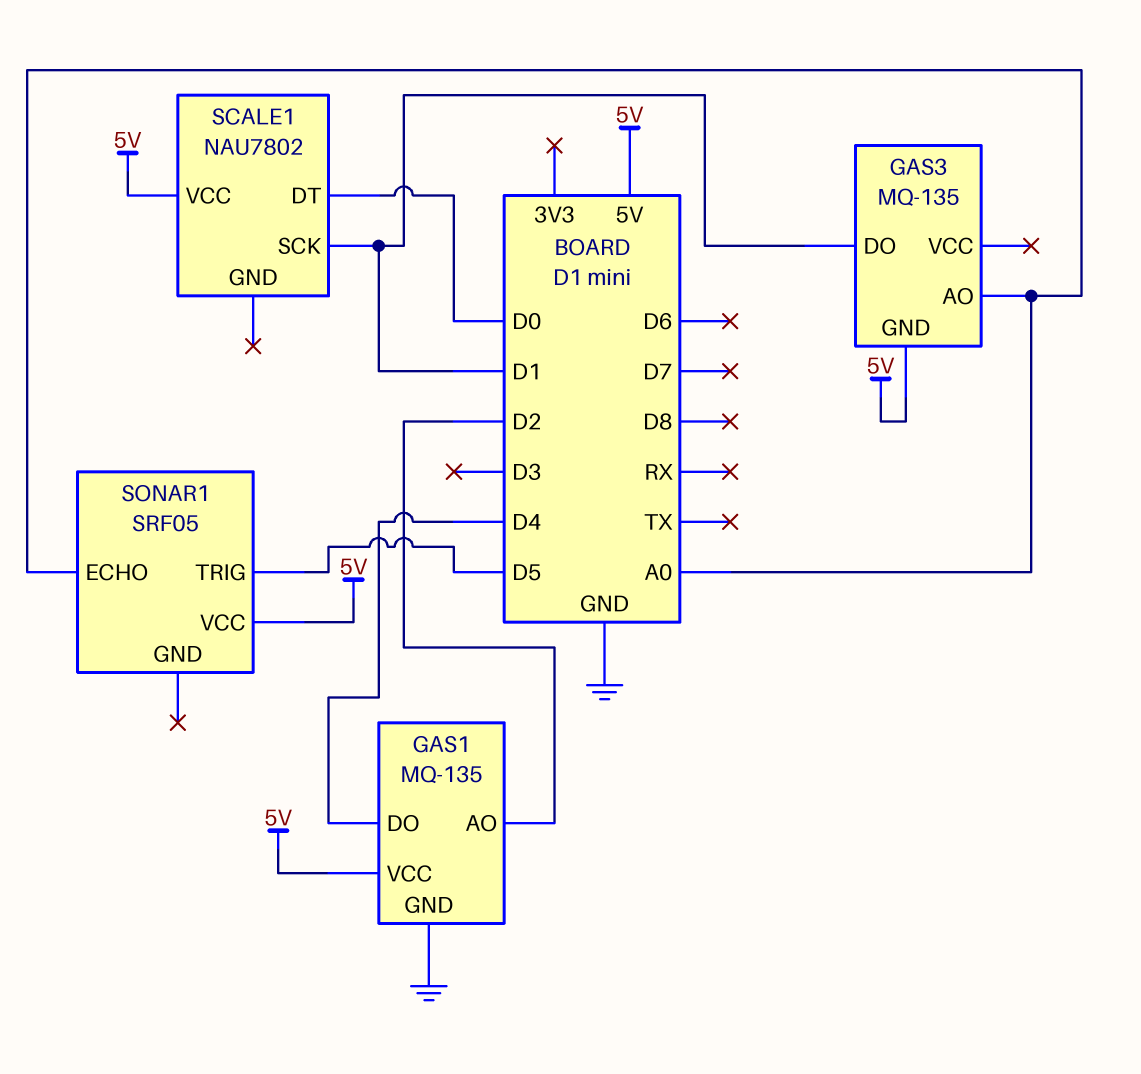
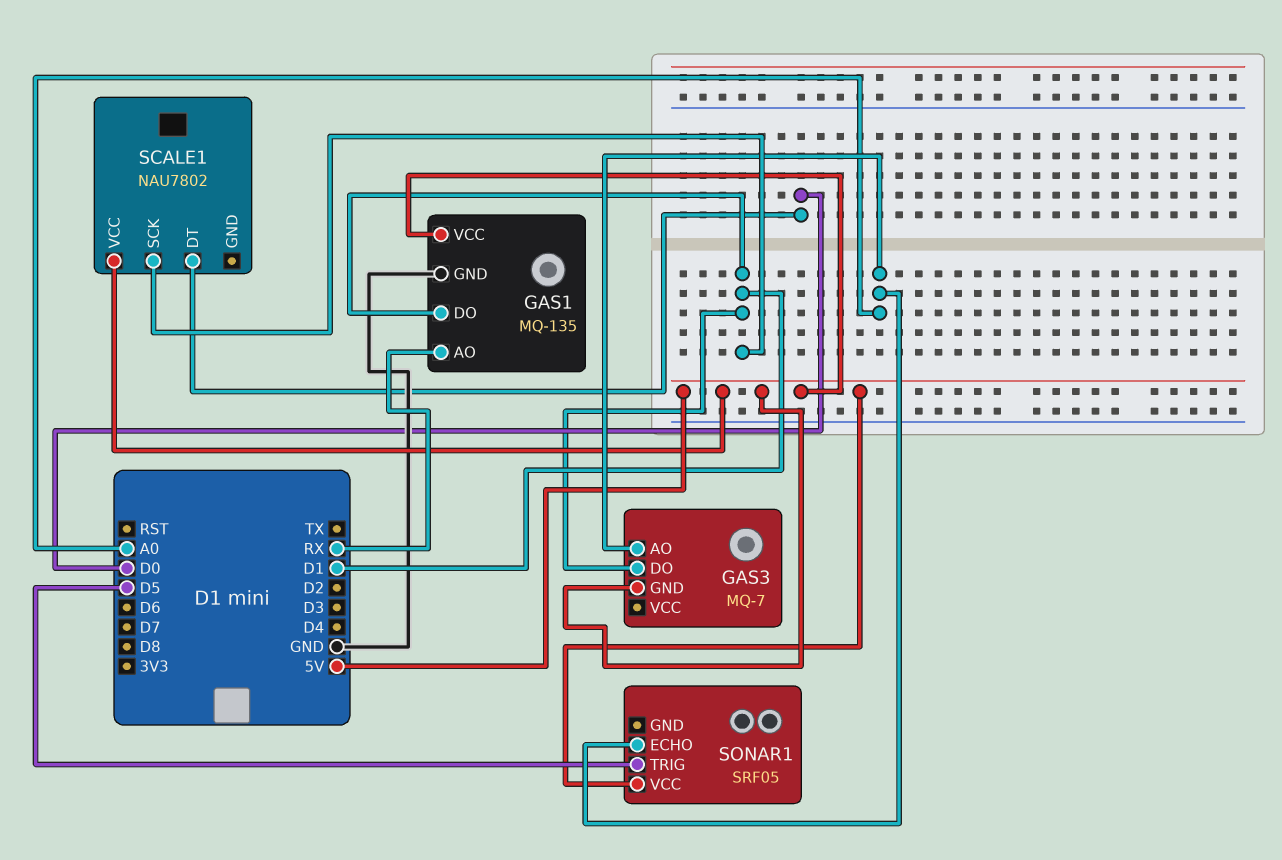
GAS1 pin AO: D2 -> RX
GAS1 pin DO: D4 -> D1
GAS3: MQ-135 -> MQ-7

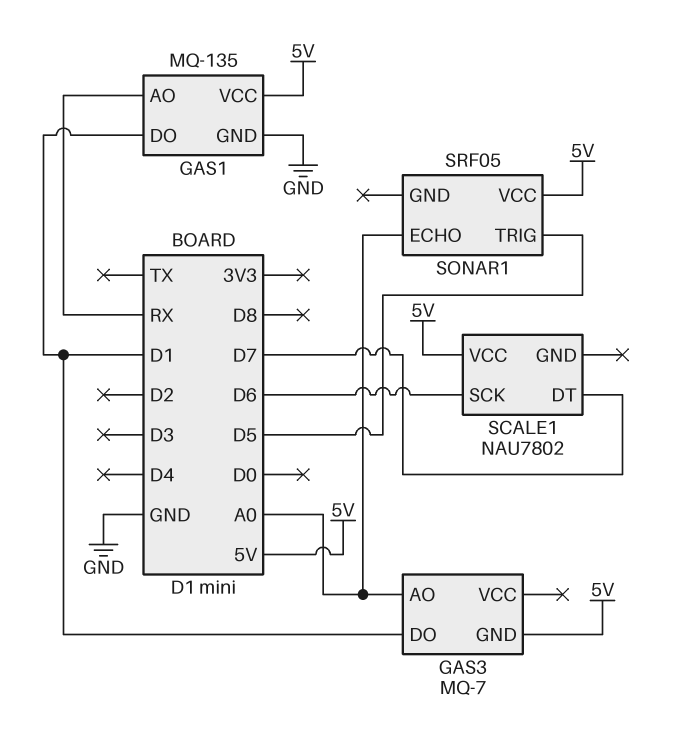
SCALE1 pin DT: D0 -> D7
SCALE1 pin SCK: D1 -> D6

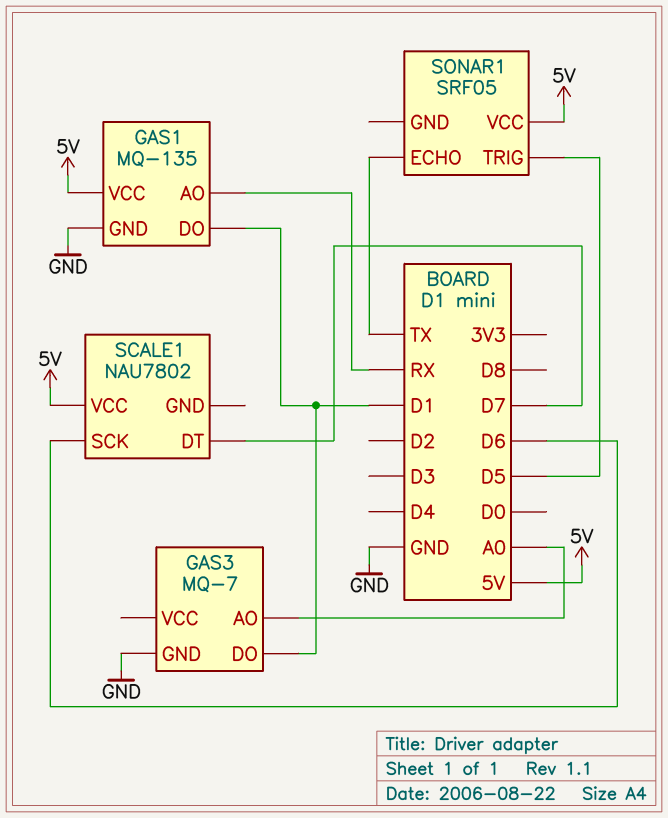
GAS3 pin GND: 5V -> GND
SONAR1 pin ECHO: A0 -> TX

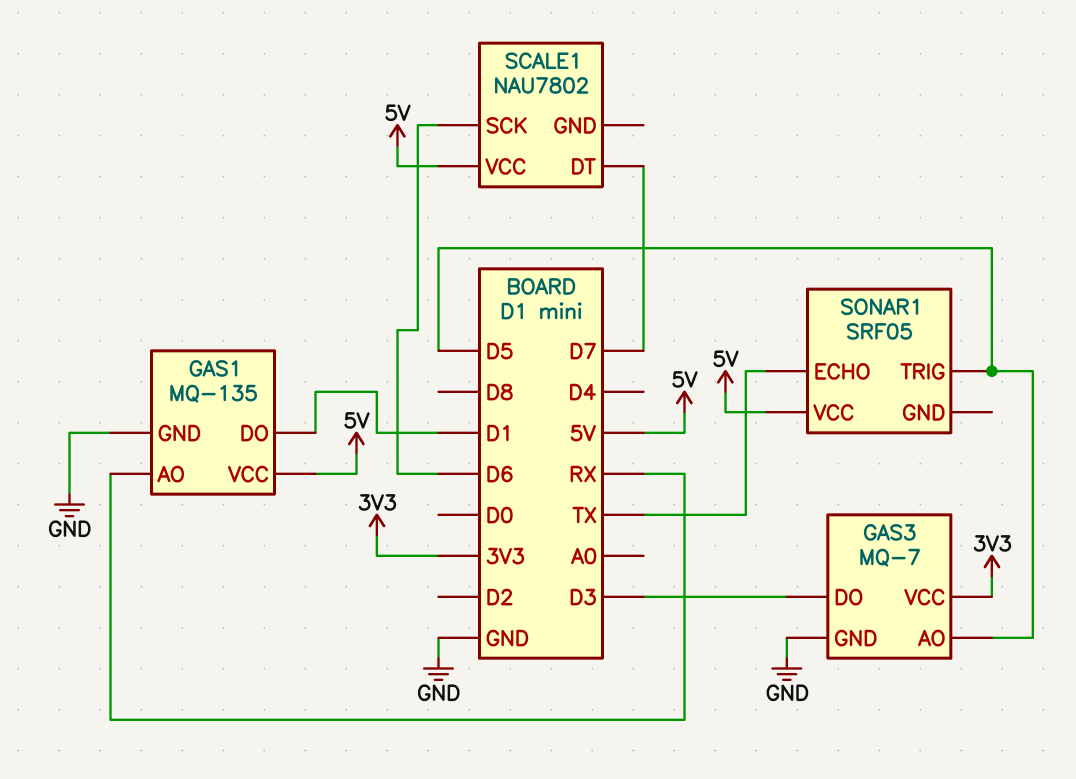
GAS3 pin AO: A0 -> D5
GAS3 pin DO: D1 -> D3
GAS3 pin VCC: none -> 3V3

